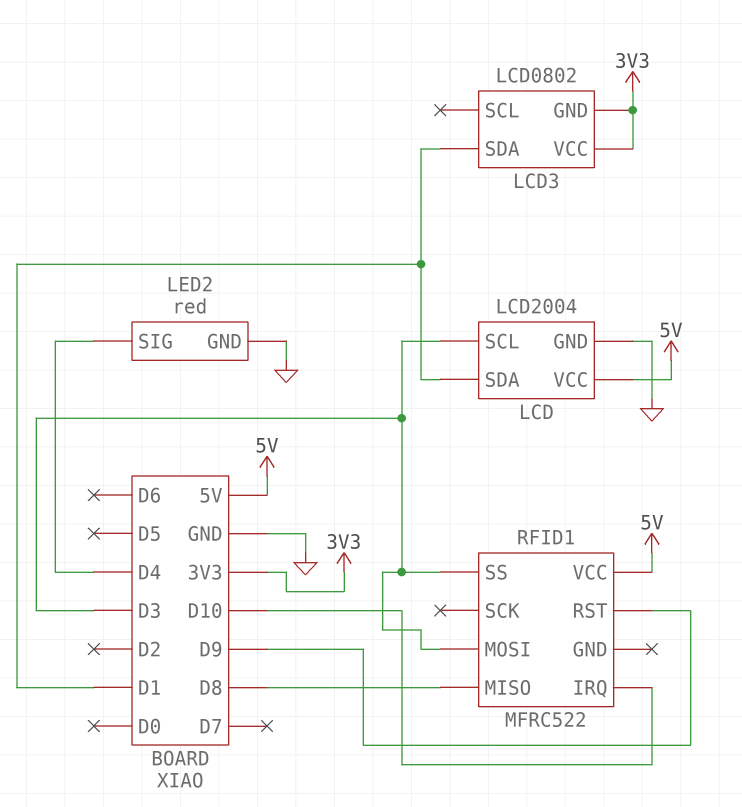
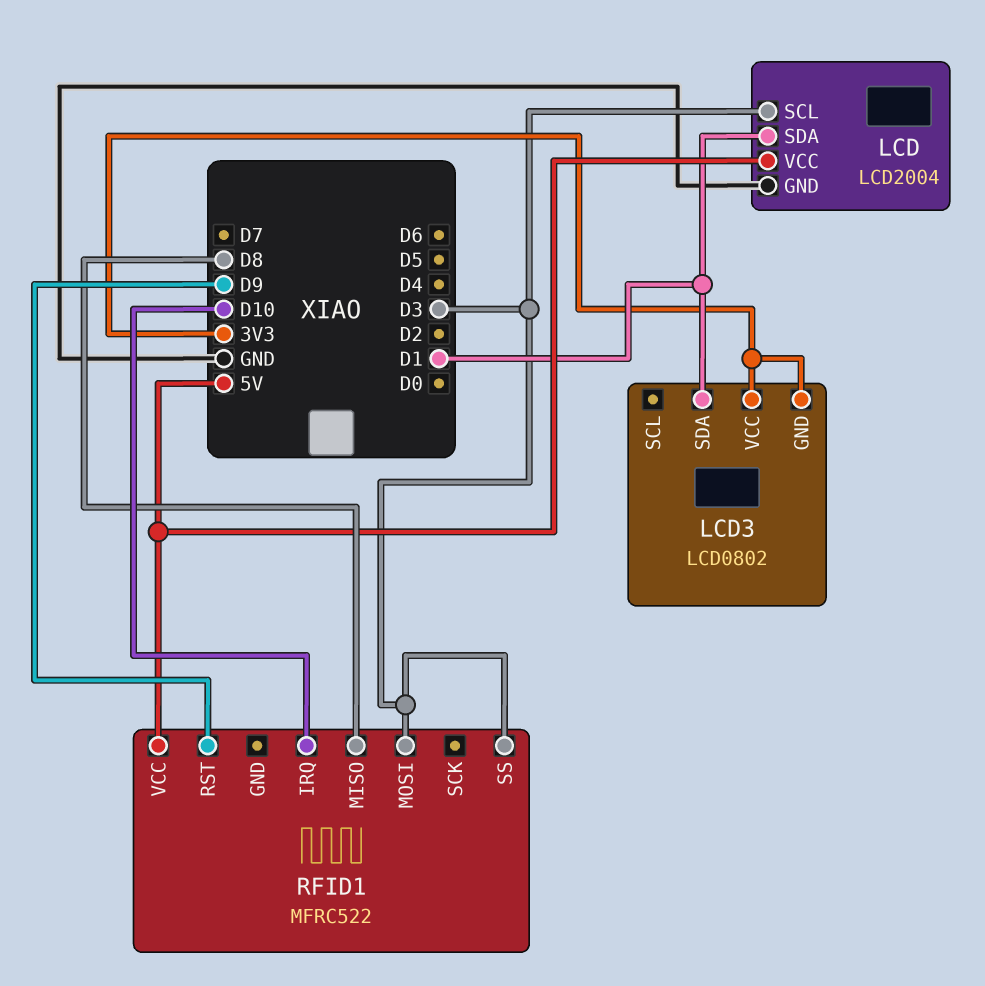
LED2: red -> none
LED2 pin GND: GND -> none
LED2 pin SIG: D4 -> none

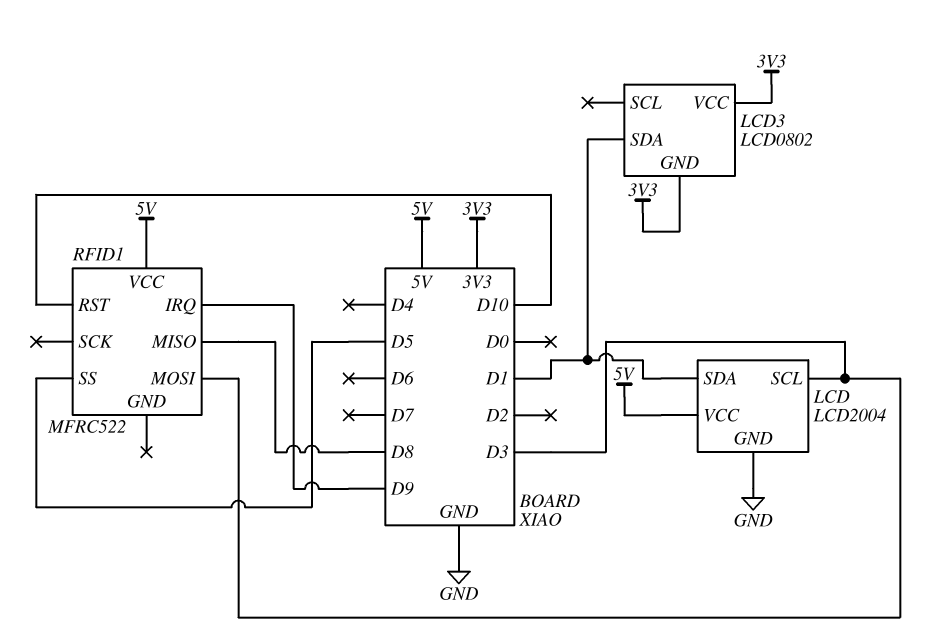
RFID1 pin IRQ: D10 -> D9
RFID1 pin RST: D9 -> D10
RFID1 pin SS: D3 -> D5

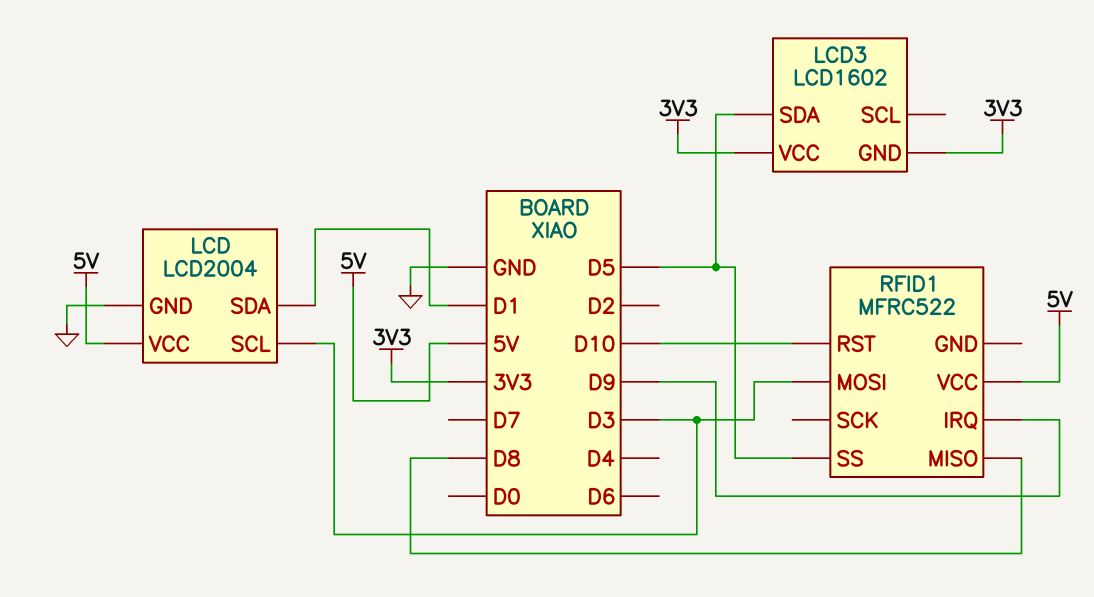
LCD3: LCD0802 -> LCD1602
LCD3 pin SDA: D1 -> D5

